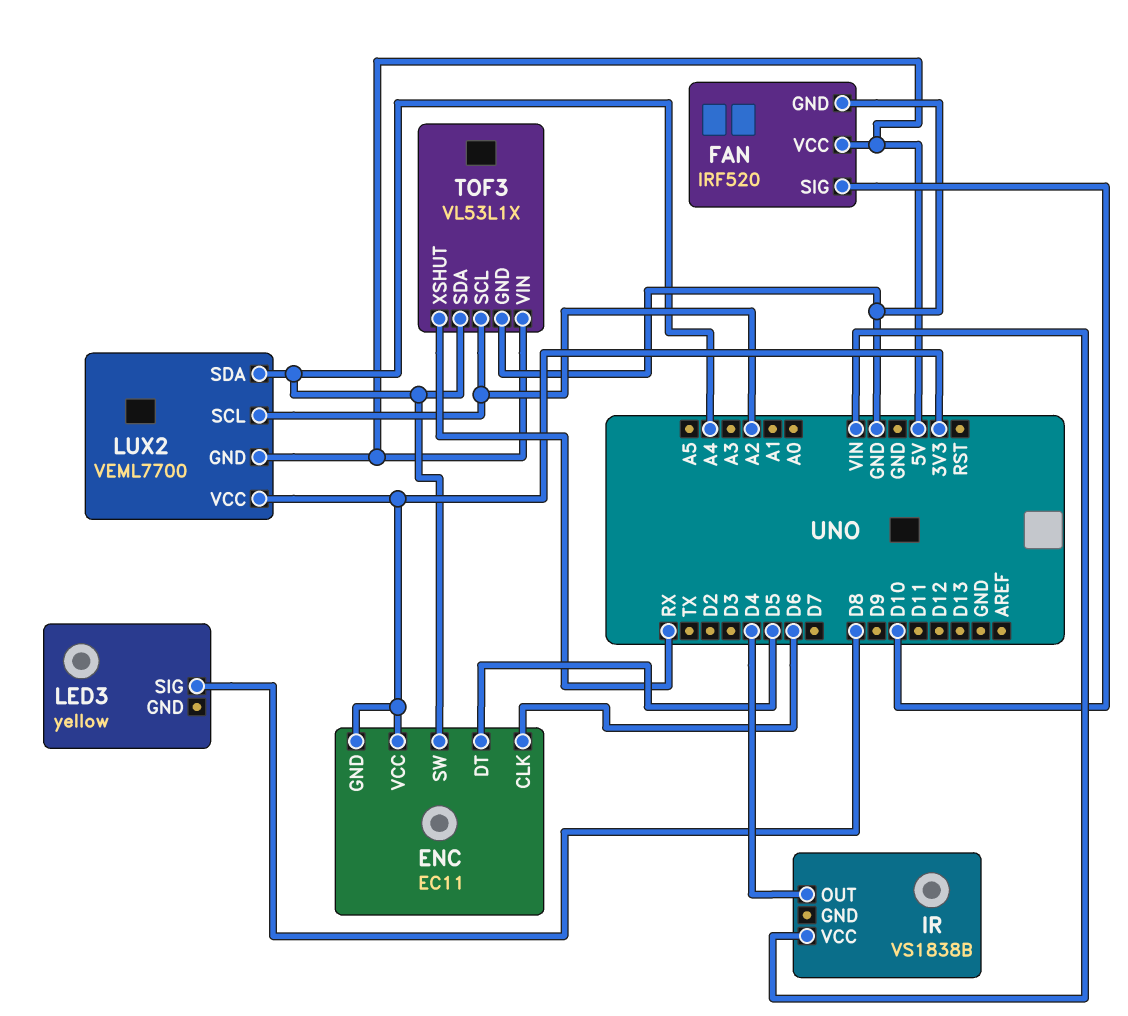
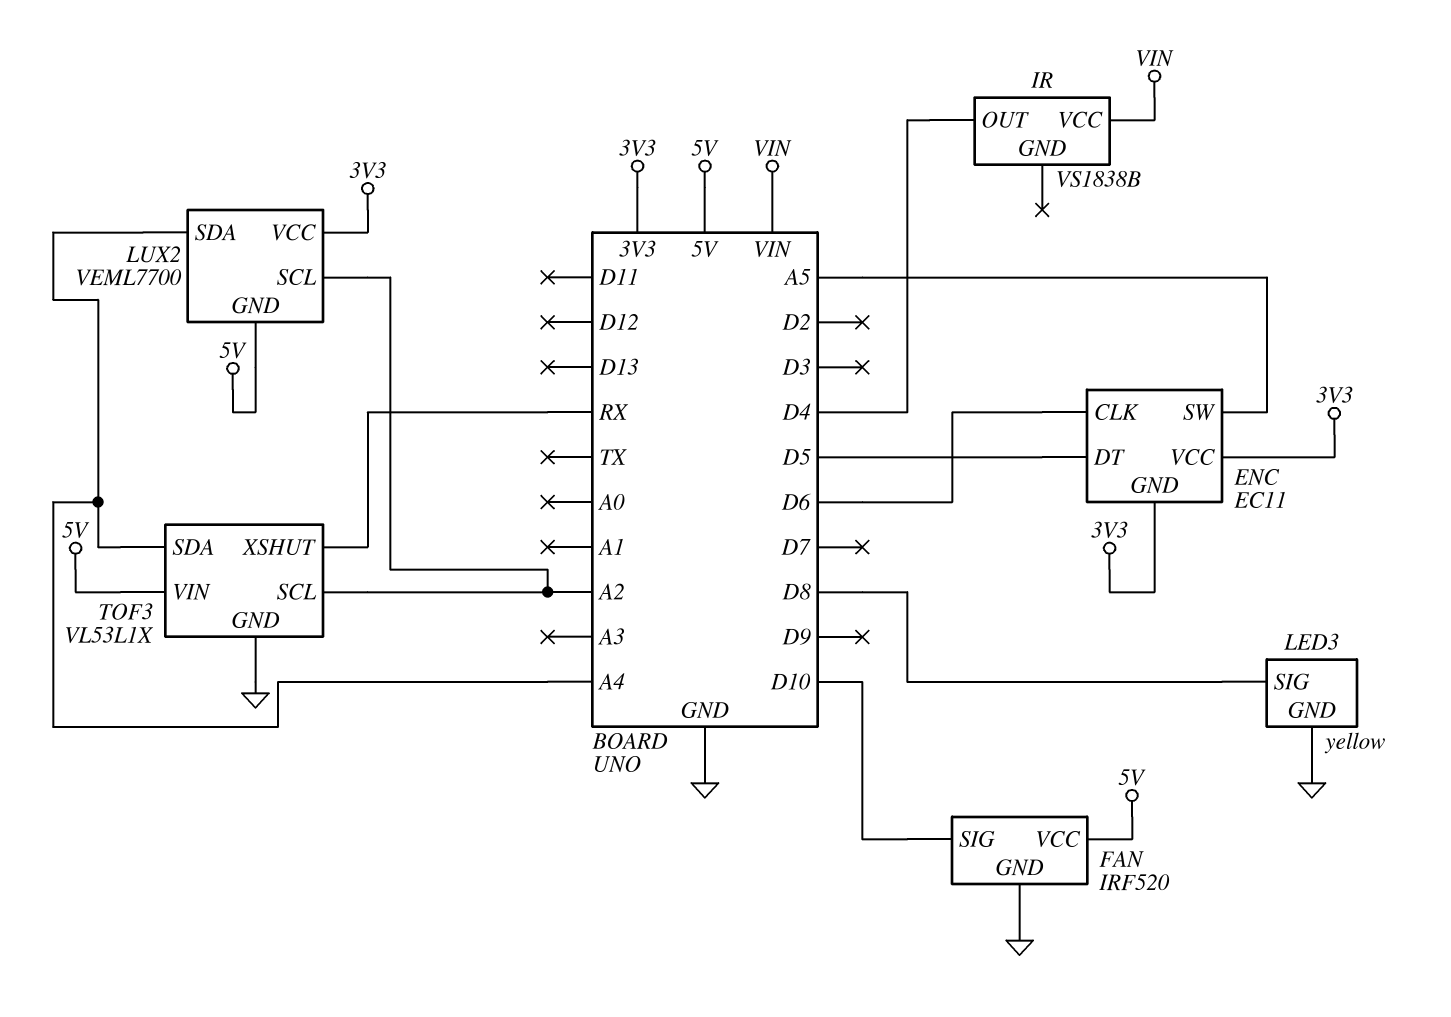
ENC pin SW: A4 -> A5
LED3 pin GND: none -> GND

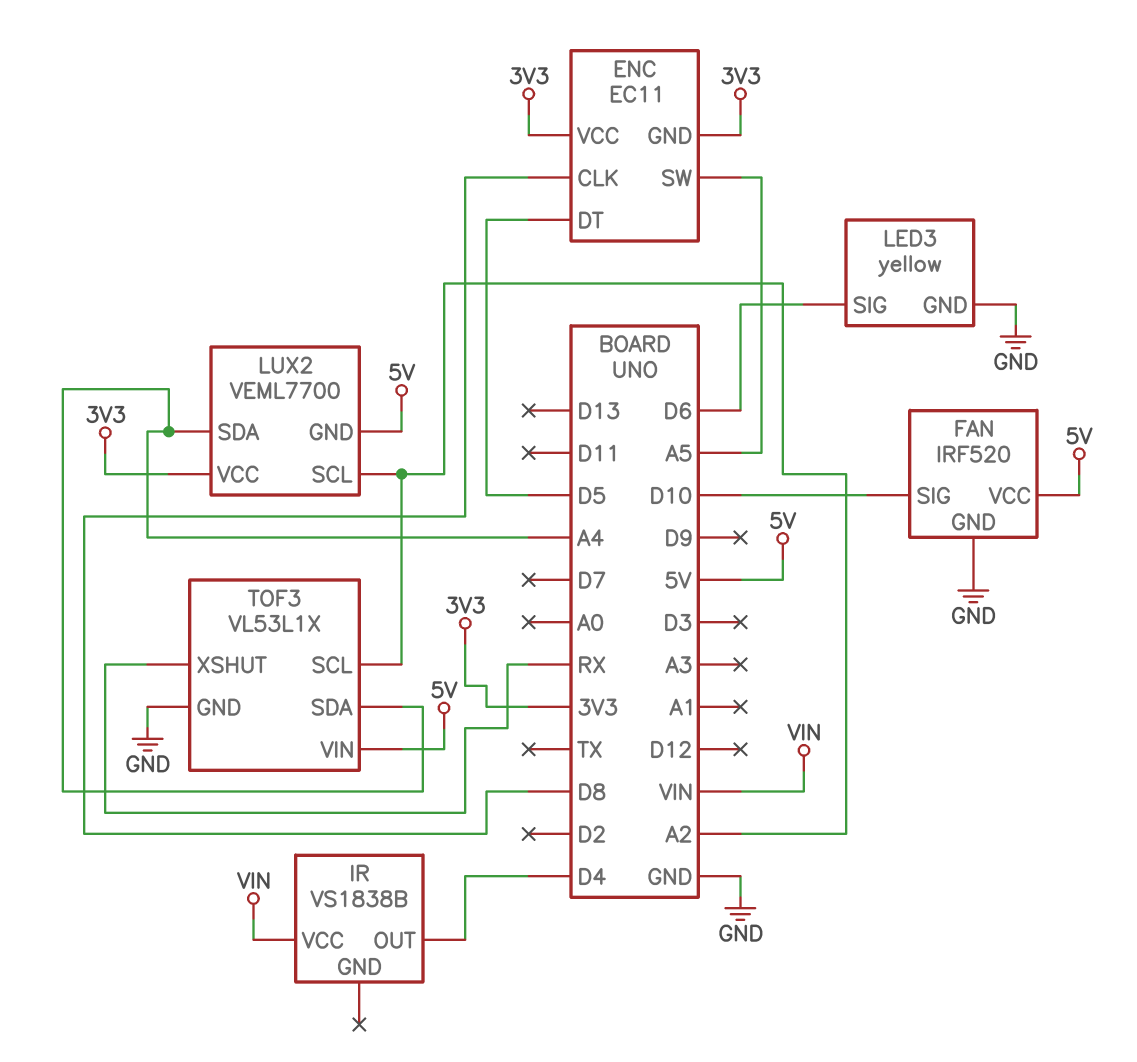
ENC pin CLK: D6 -> D8
LED3 pin SIG: D8 -> D6

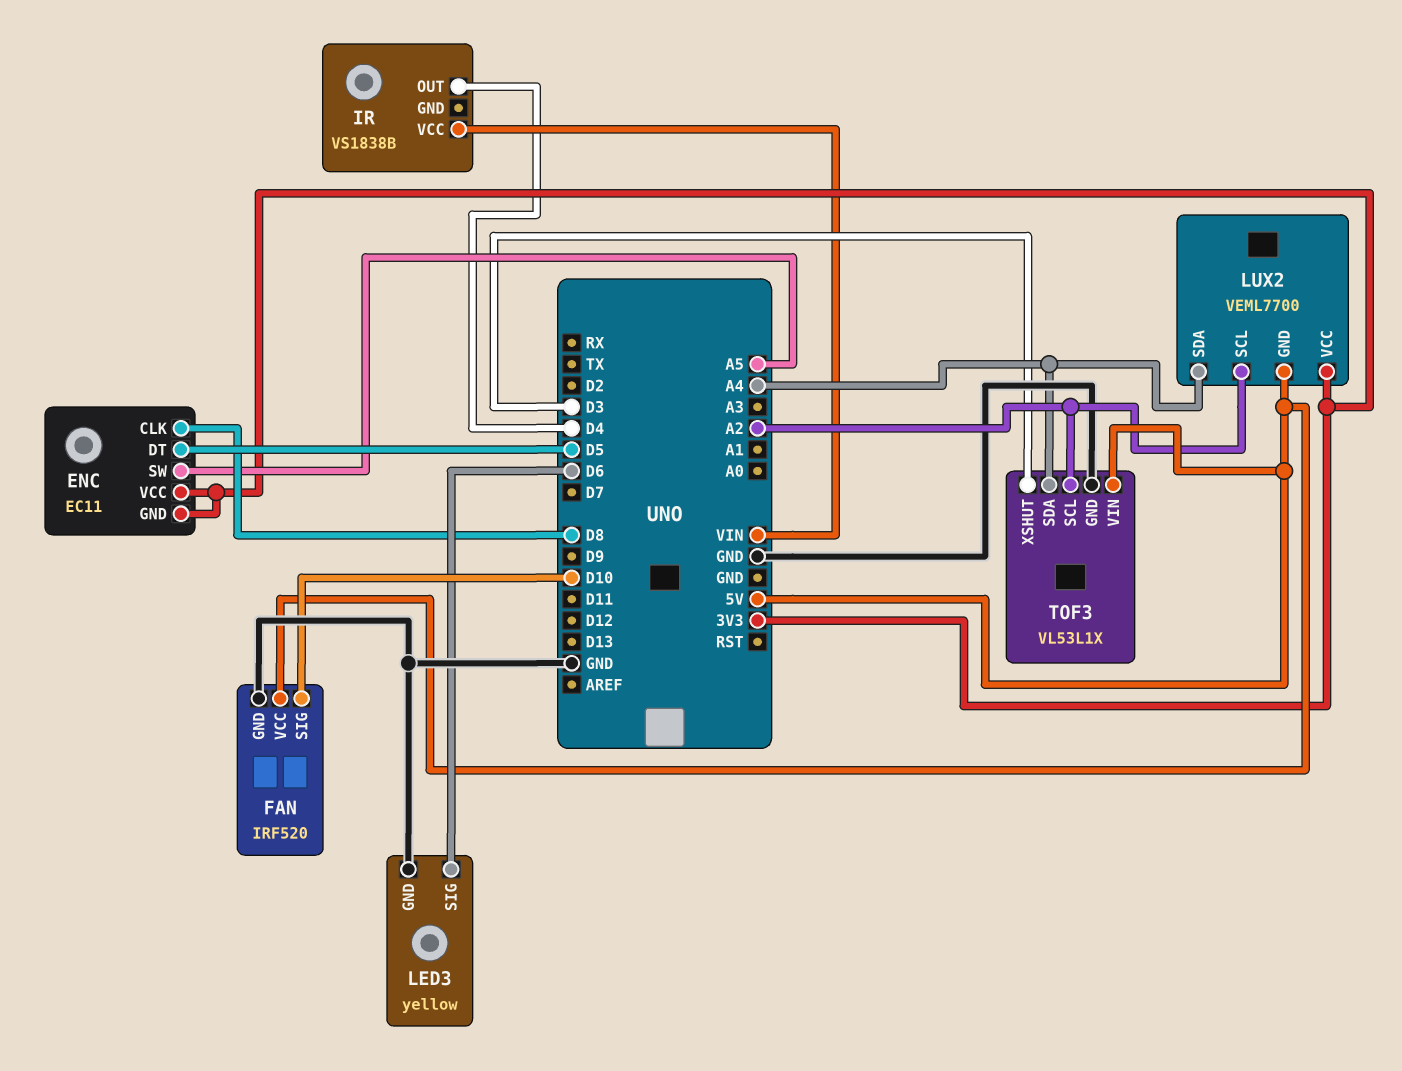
TOF3 pin XSHUT: RX -> D3

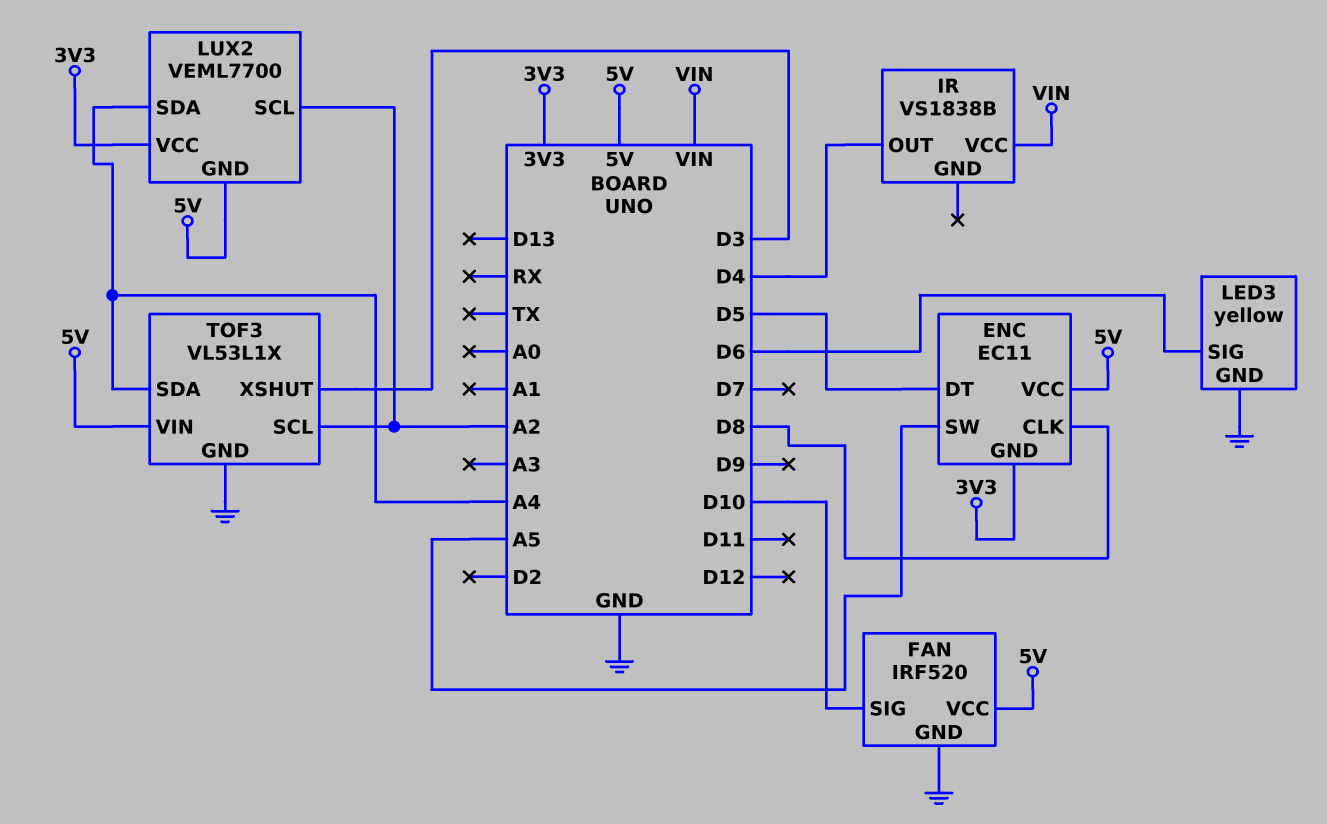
ENC pin VCC: 3V3 -> 5V

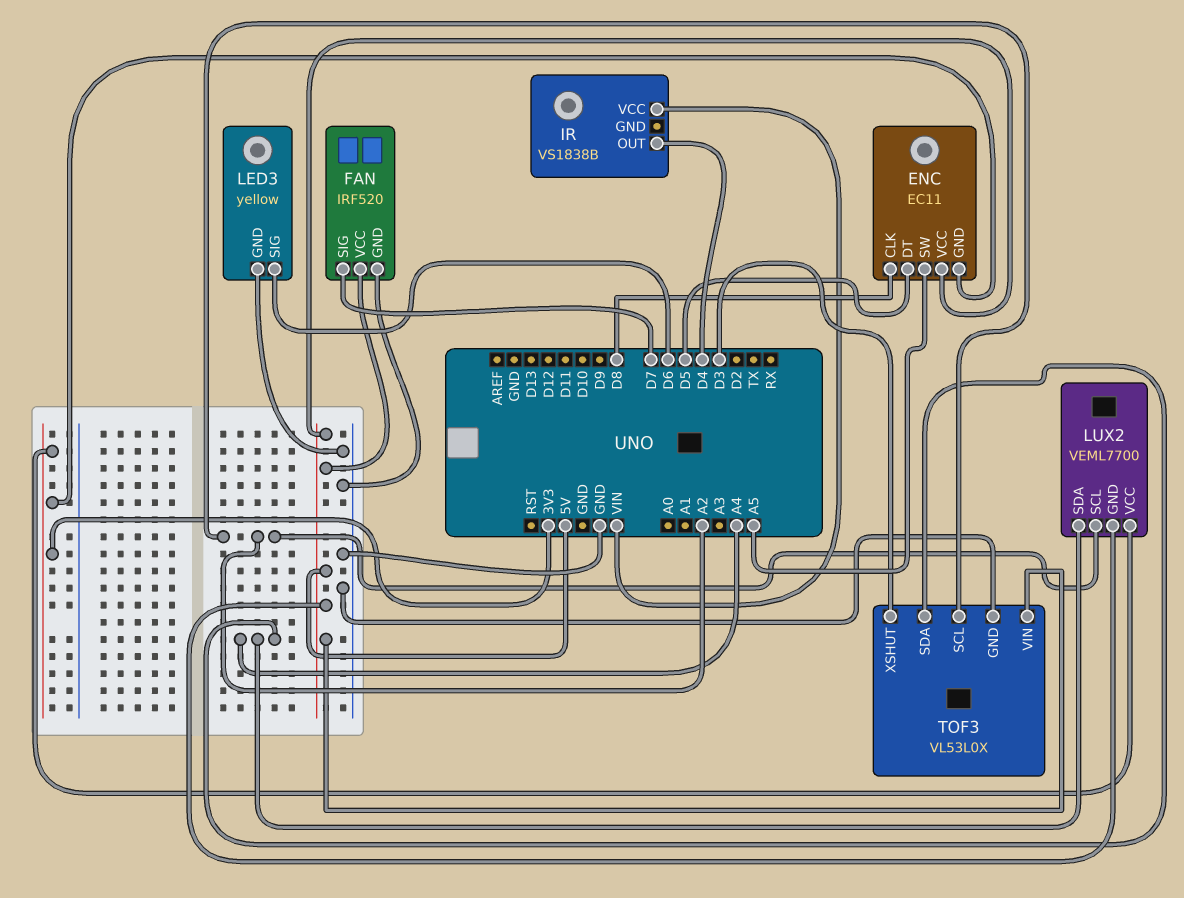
FAN pin SIG: D10 -> D7
TOF3: VL53L1X -> VL53L0X

